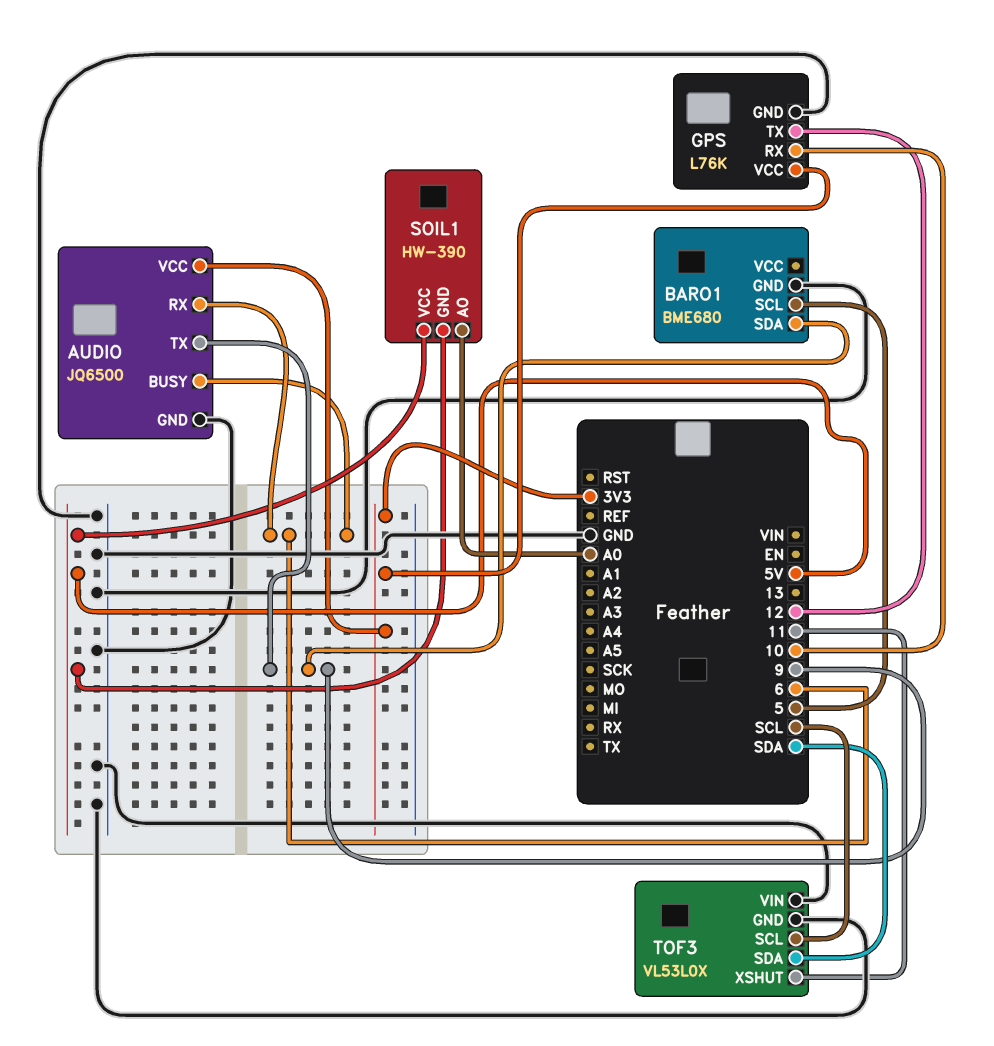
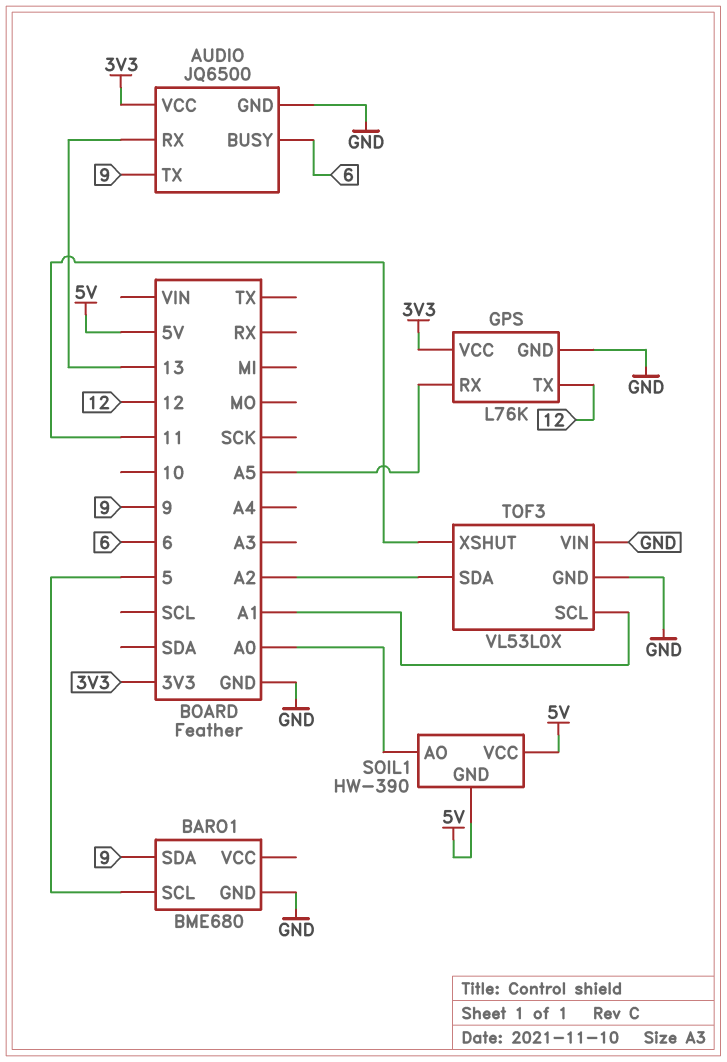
AUDIO pin RX: 6 -> 13
GPS pin RX: 10 -> A5
TOF3 pin SCL: SCL -> A1
TOF3 pin SDA: SDA -> A2

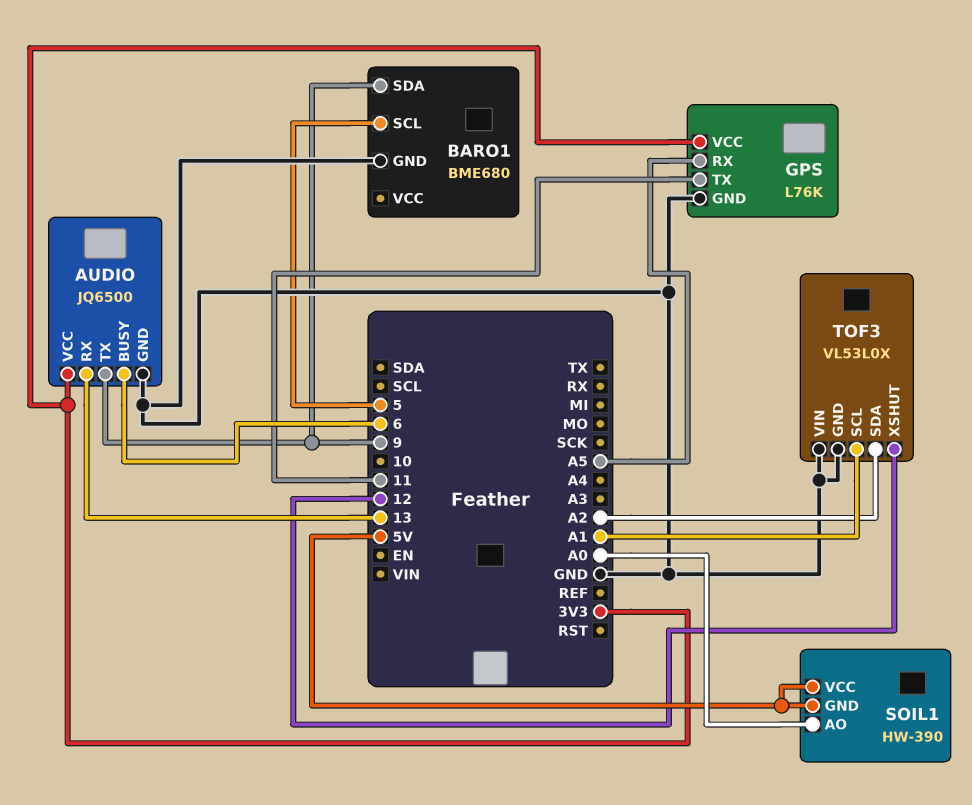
GPS pin TX: 12 -> 11
TOF3 pin XSHUT: 11 -> 12

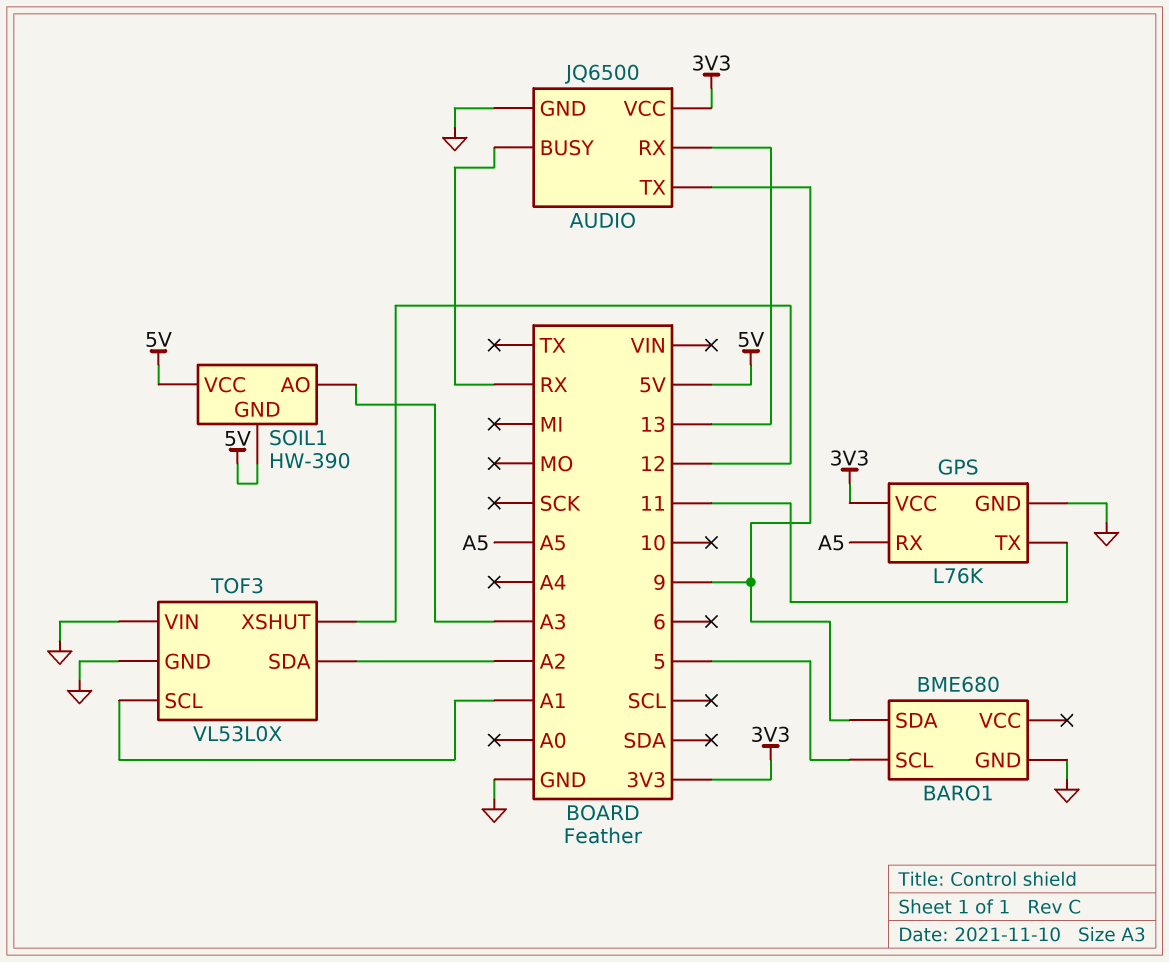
AUDIO pin BUSY: 6 -> RX
SOIL1 pin AO: A0 -> A3

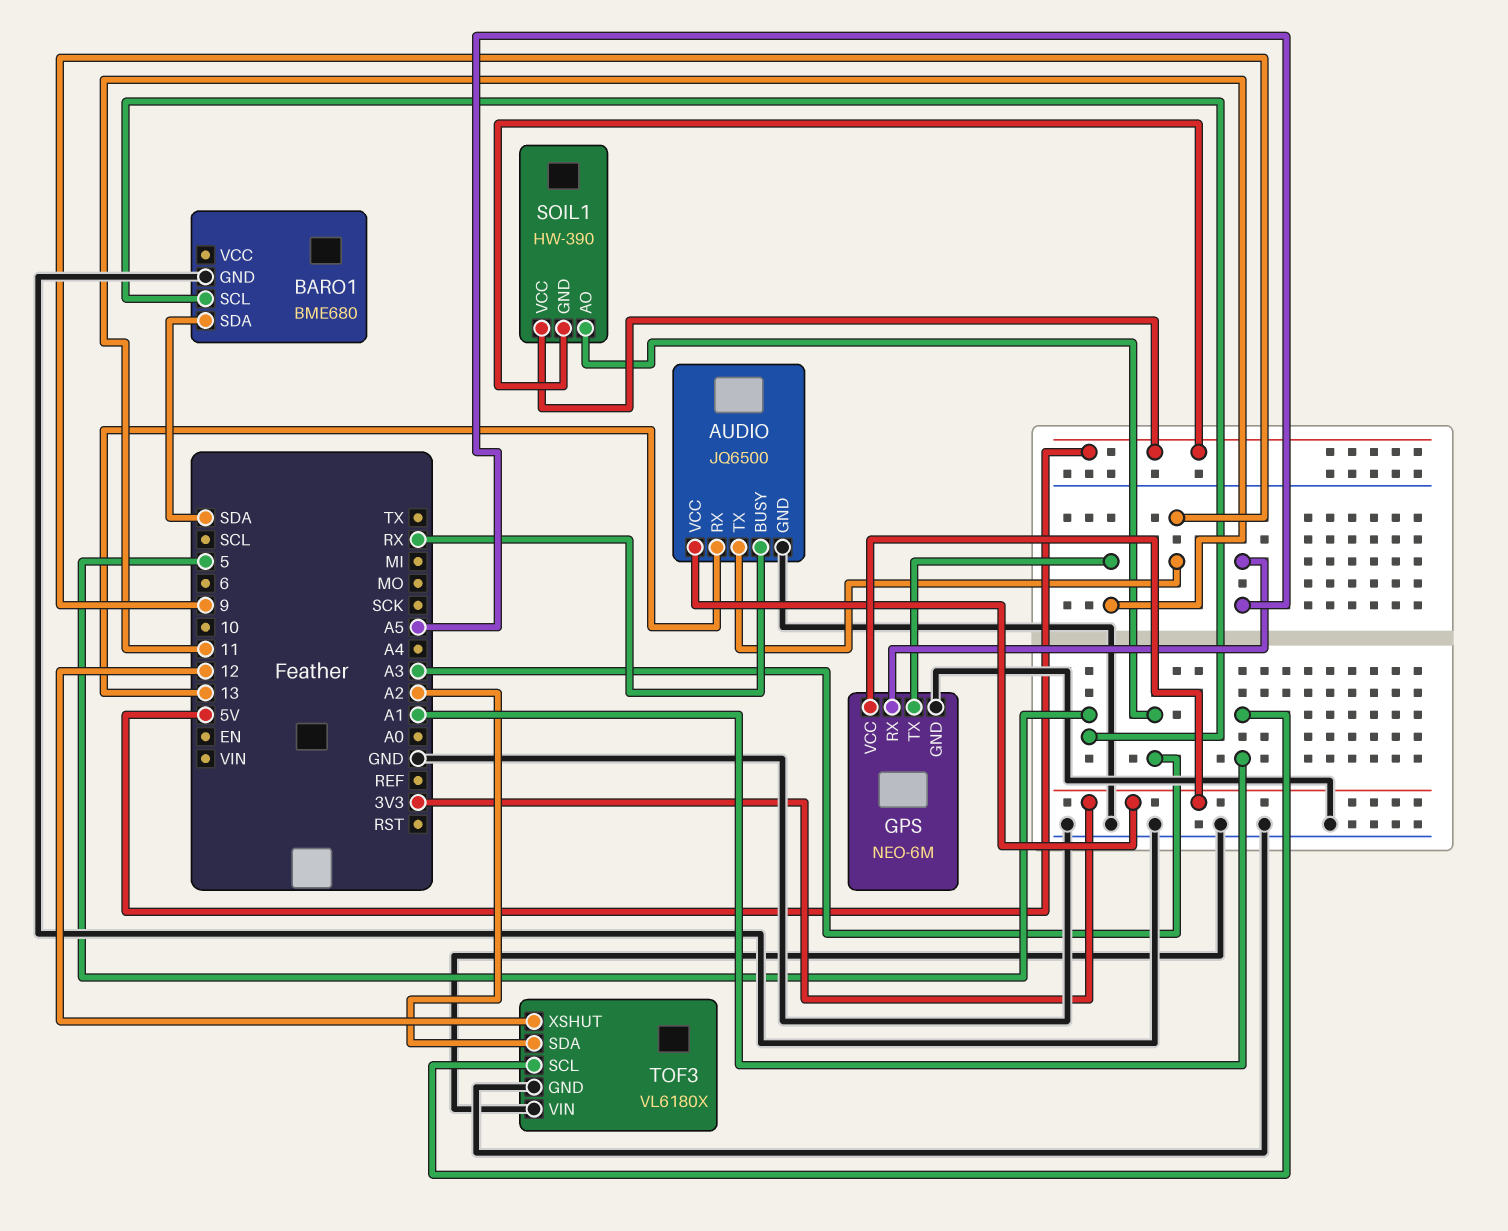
BARO1 pin SDA: 9 -> SDA
GPS: L76K -> NEO-6M
TOF3: VL53L0X -> VL6180X

